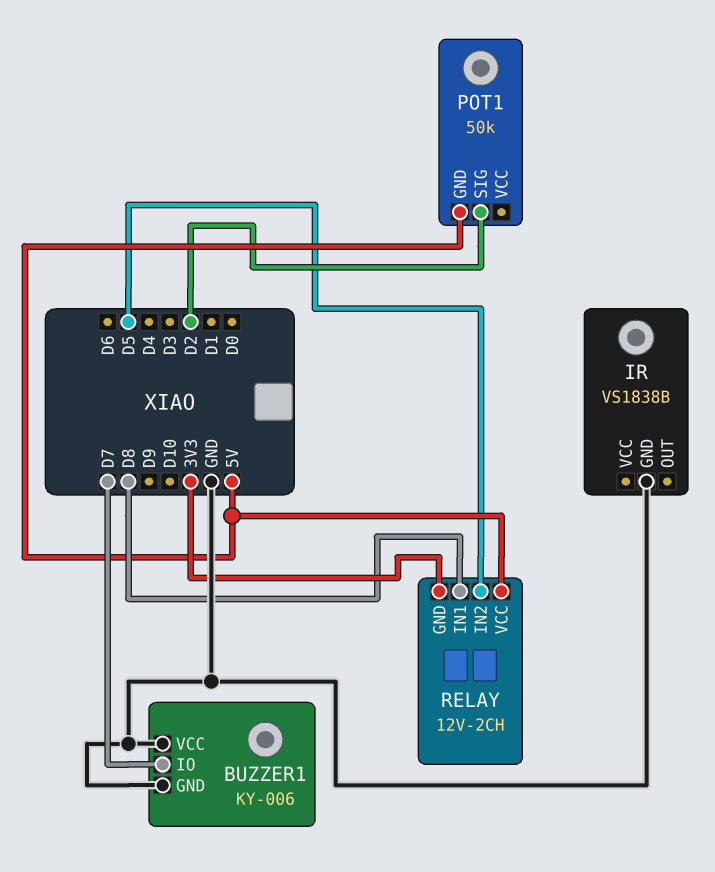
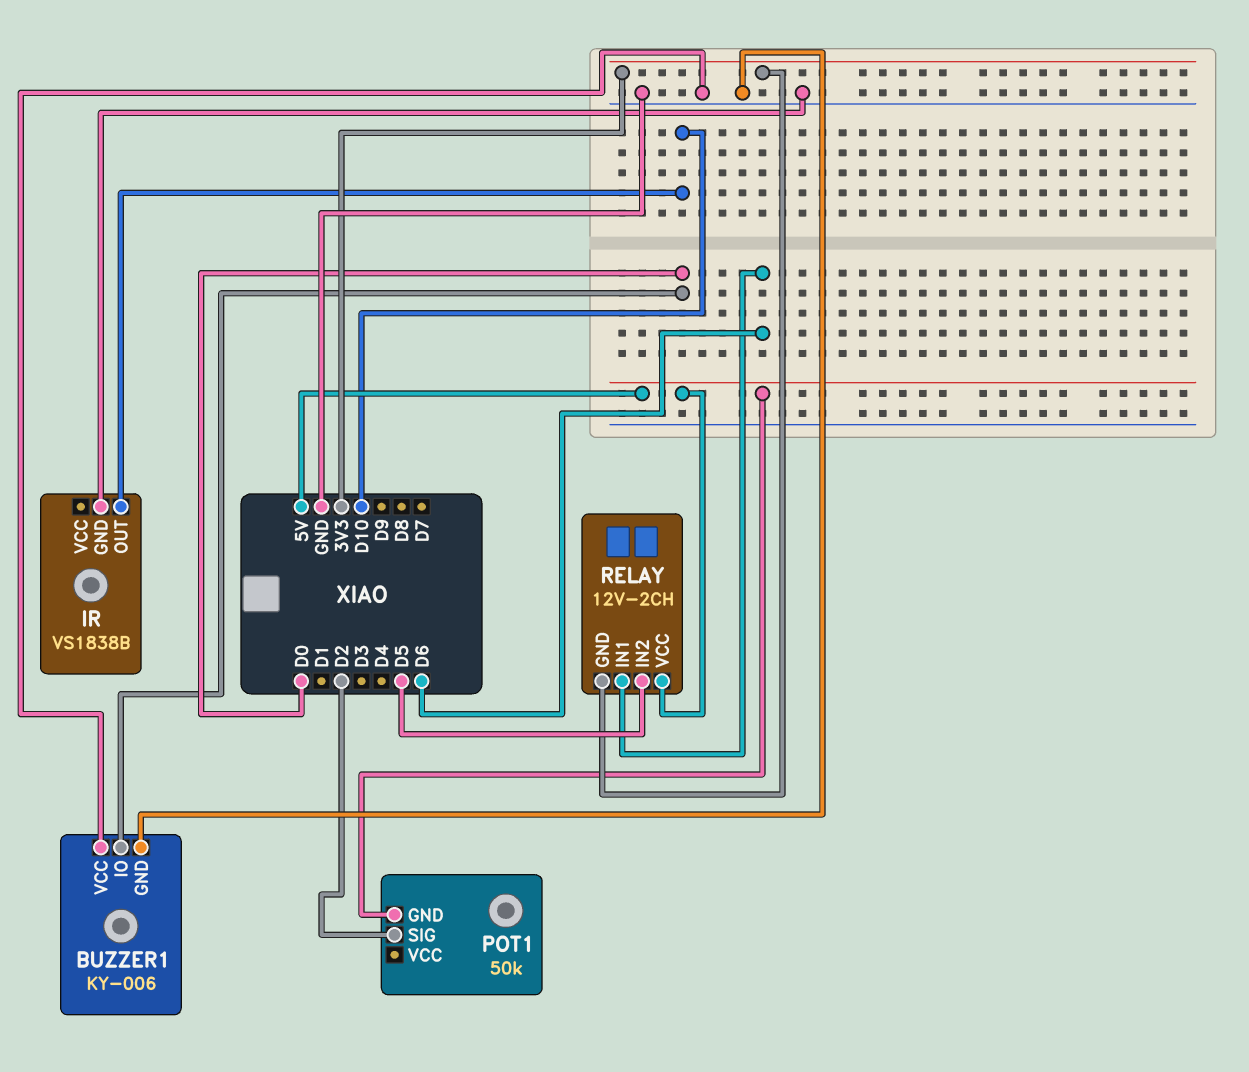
BUZZER1 pin IO: D7 -> D0
IR pin OUT: none -> D10
RELAY pin IN1: D8 -> D6

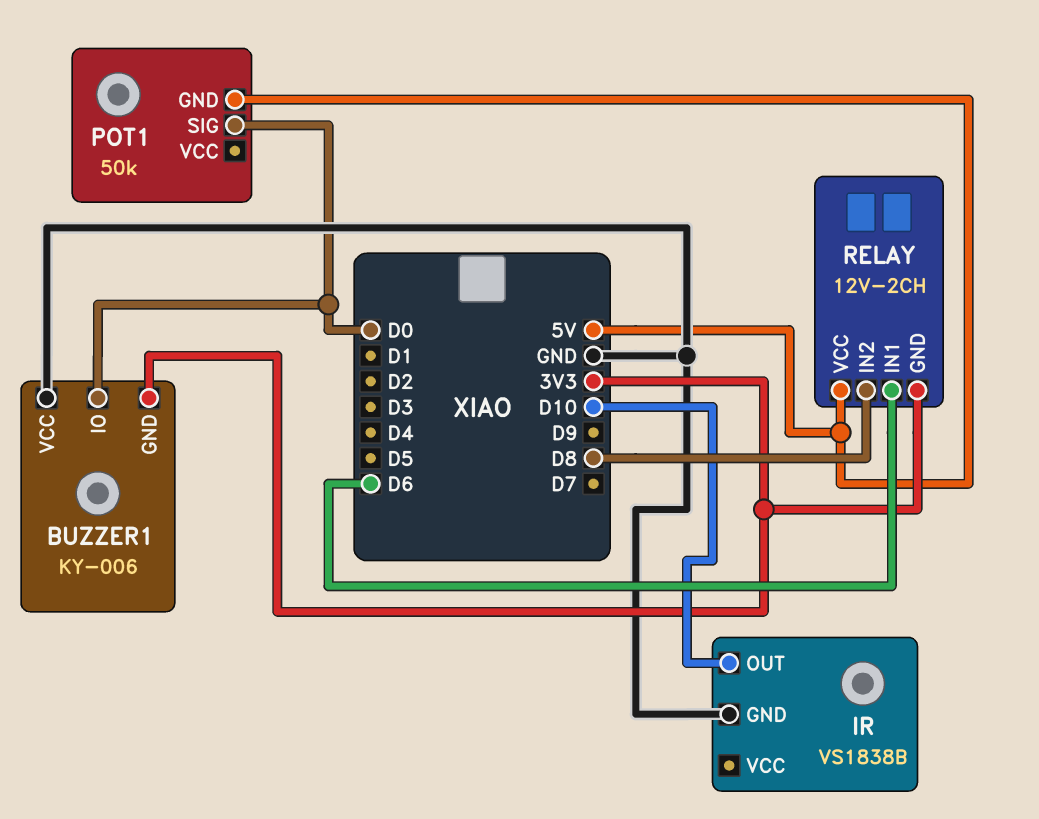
BUZZER1 pin GND: GND -> 3V3
POT1 pin SIG: D2 -> D0
RELAY pin IN2: D5 -> D8

